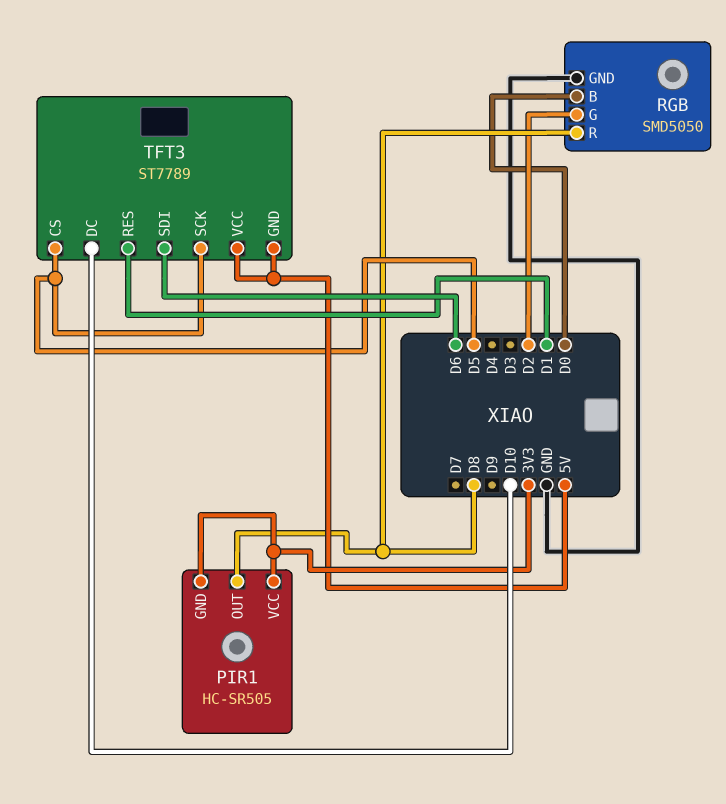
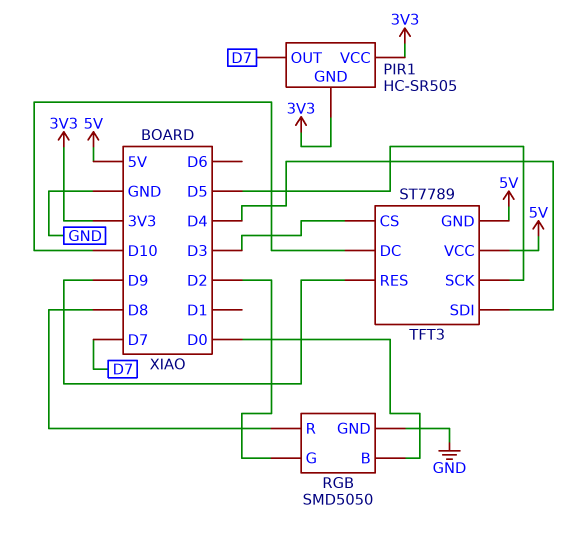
PIR1 pin OUT: D8 -> D7
TFT3 pin CS: D5 -> D3
TFT3 pin RES: D1 -> D9
TFT3 pin SDI: D6 -> D4

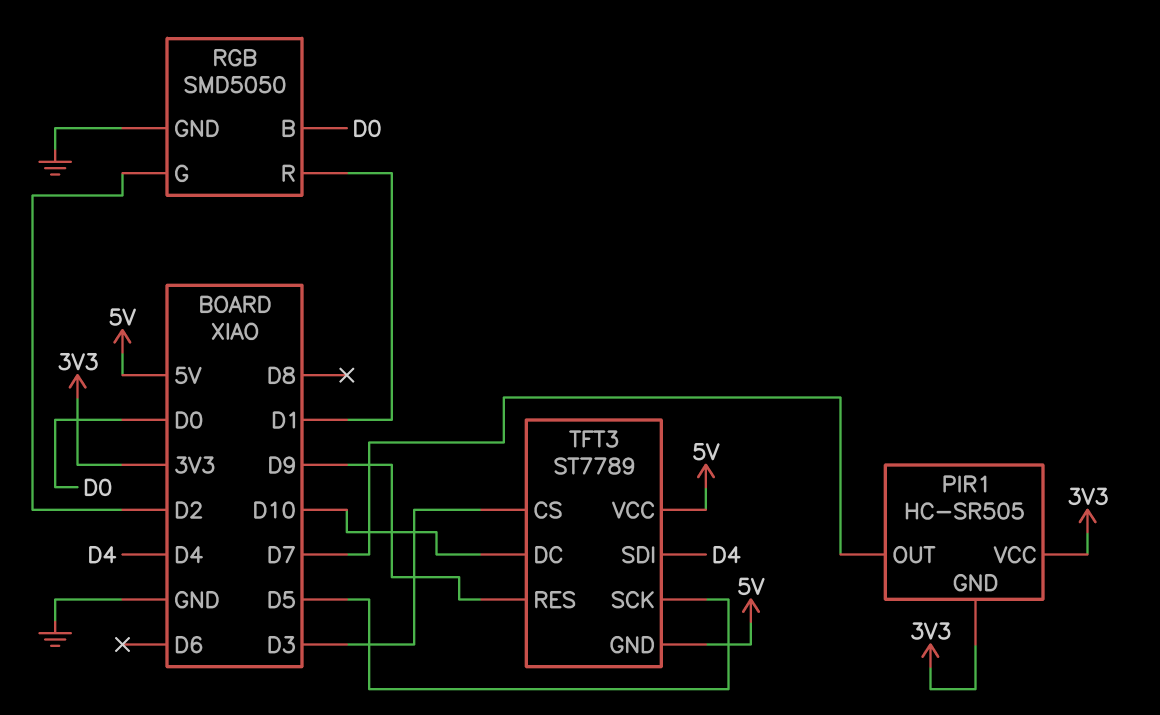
RGB pin R: D8 -> D1

